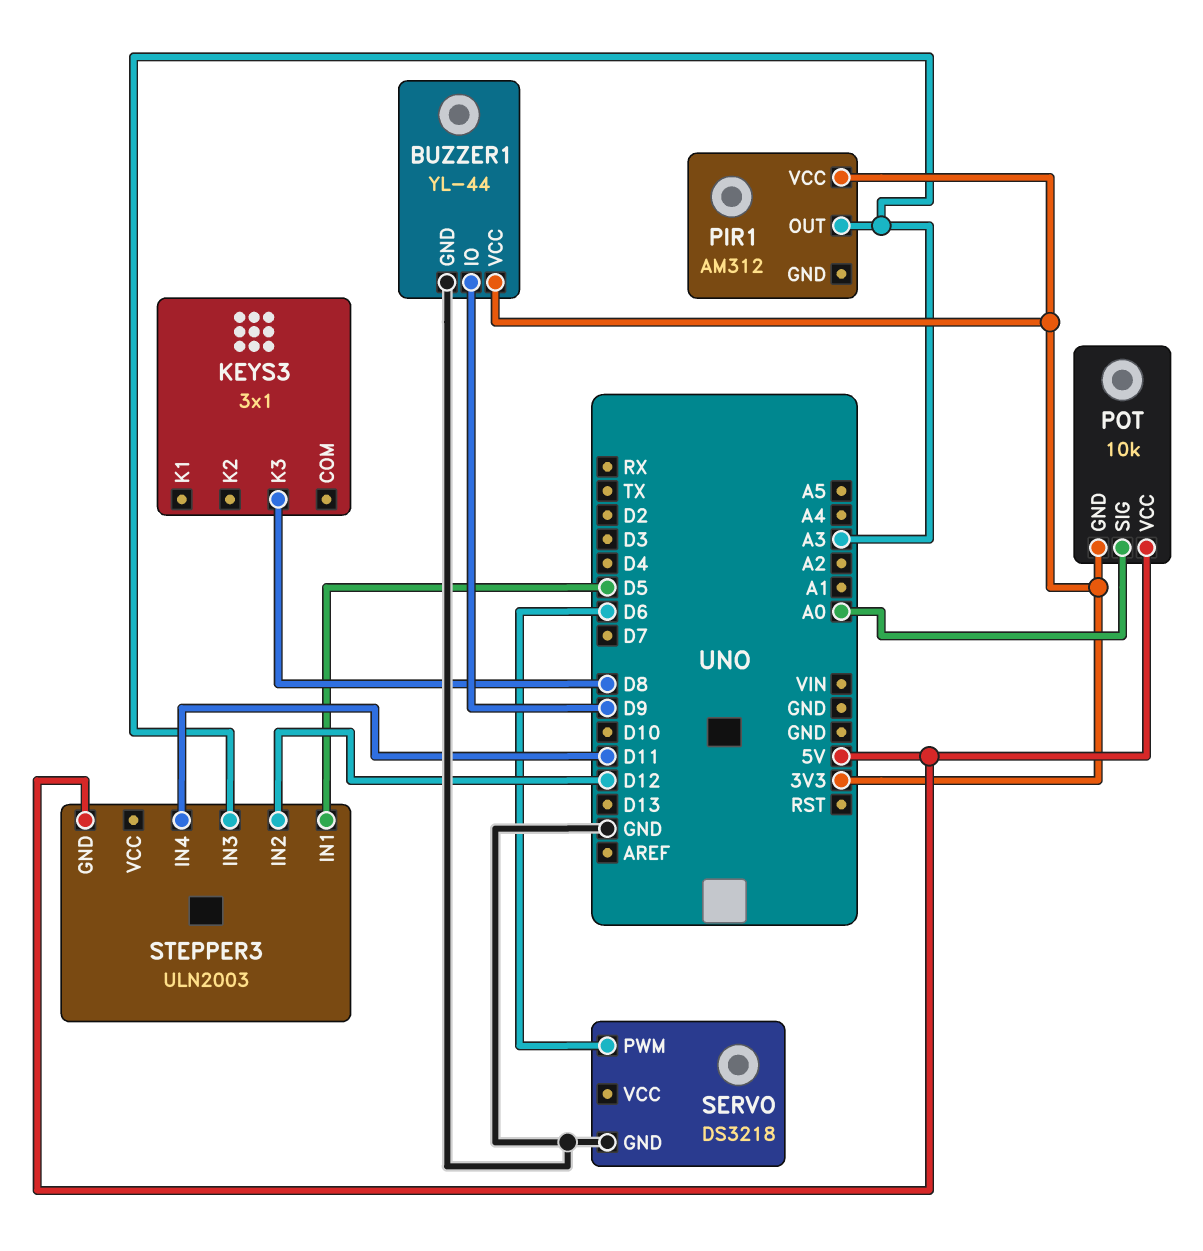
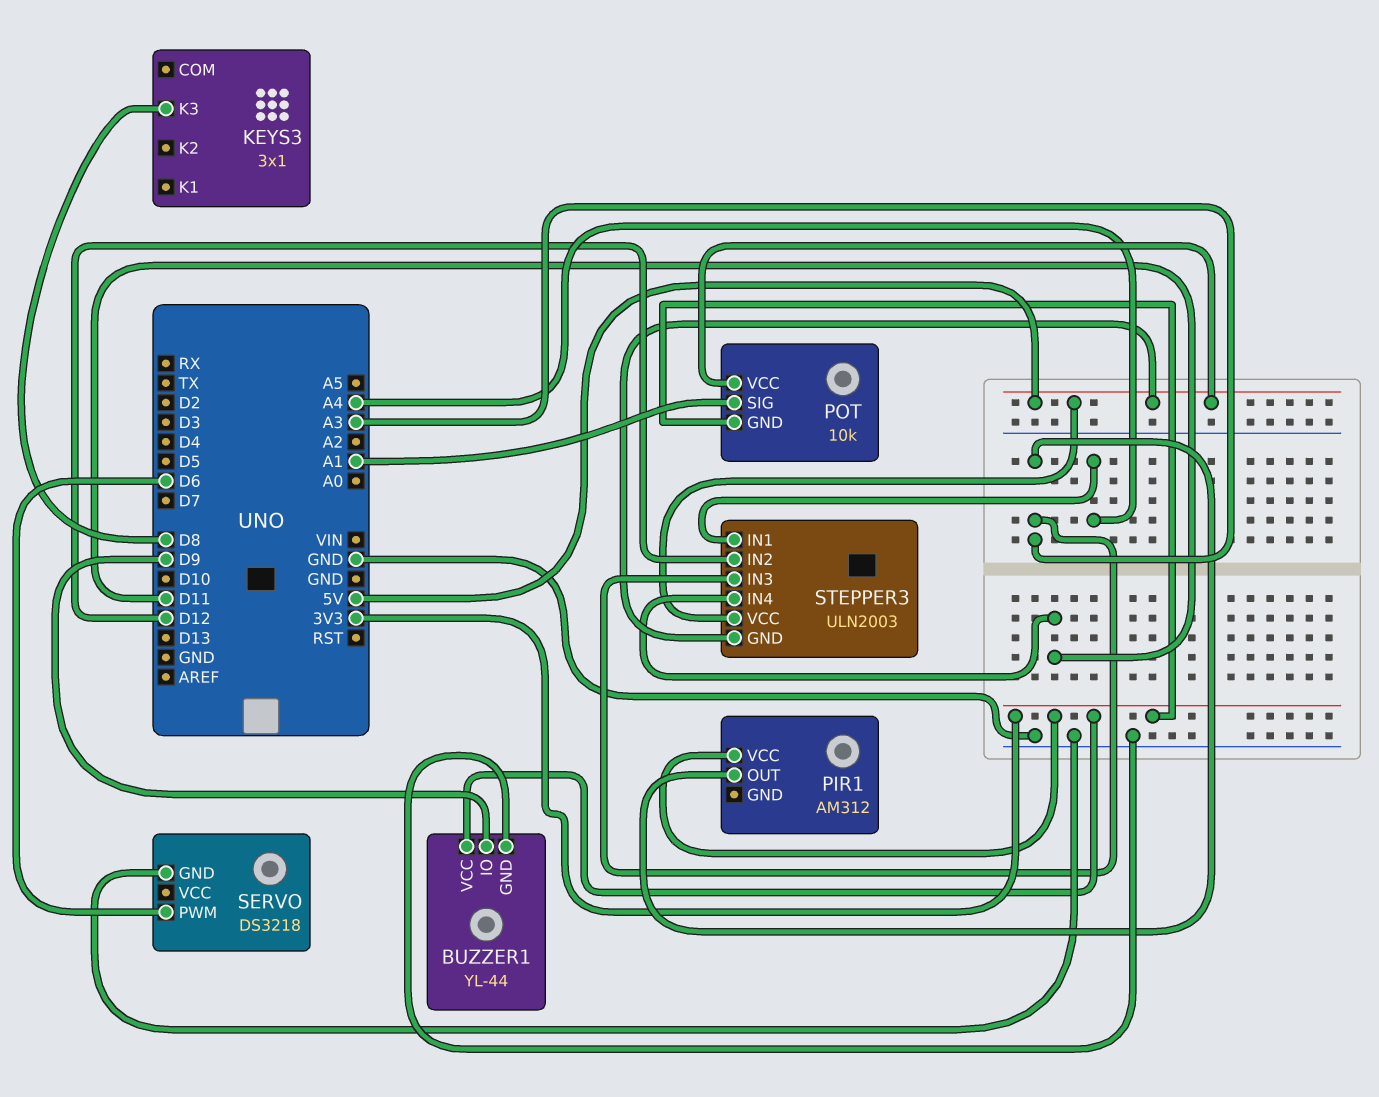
POT pin SIG: A0 -> A1
STEPPER3 pin IN1: D5 -> A4
STEPPER3 pin VCC: none -> 5V

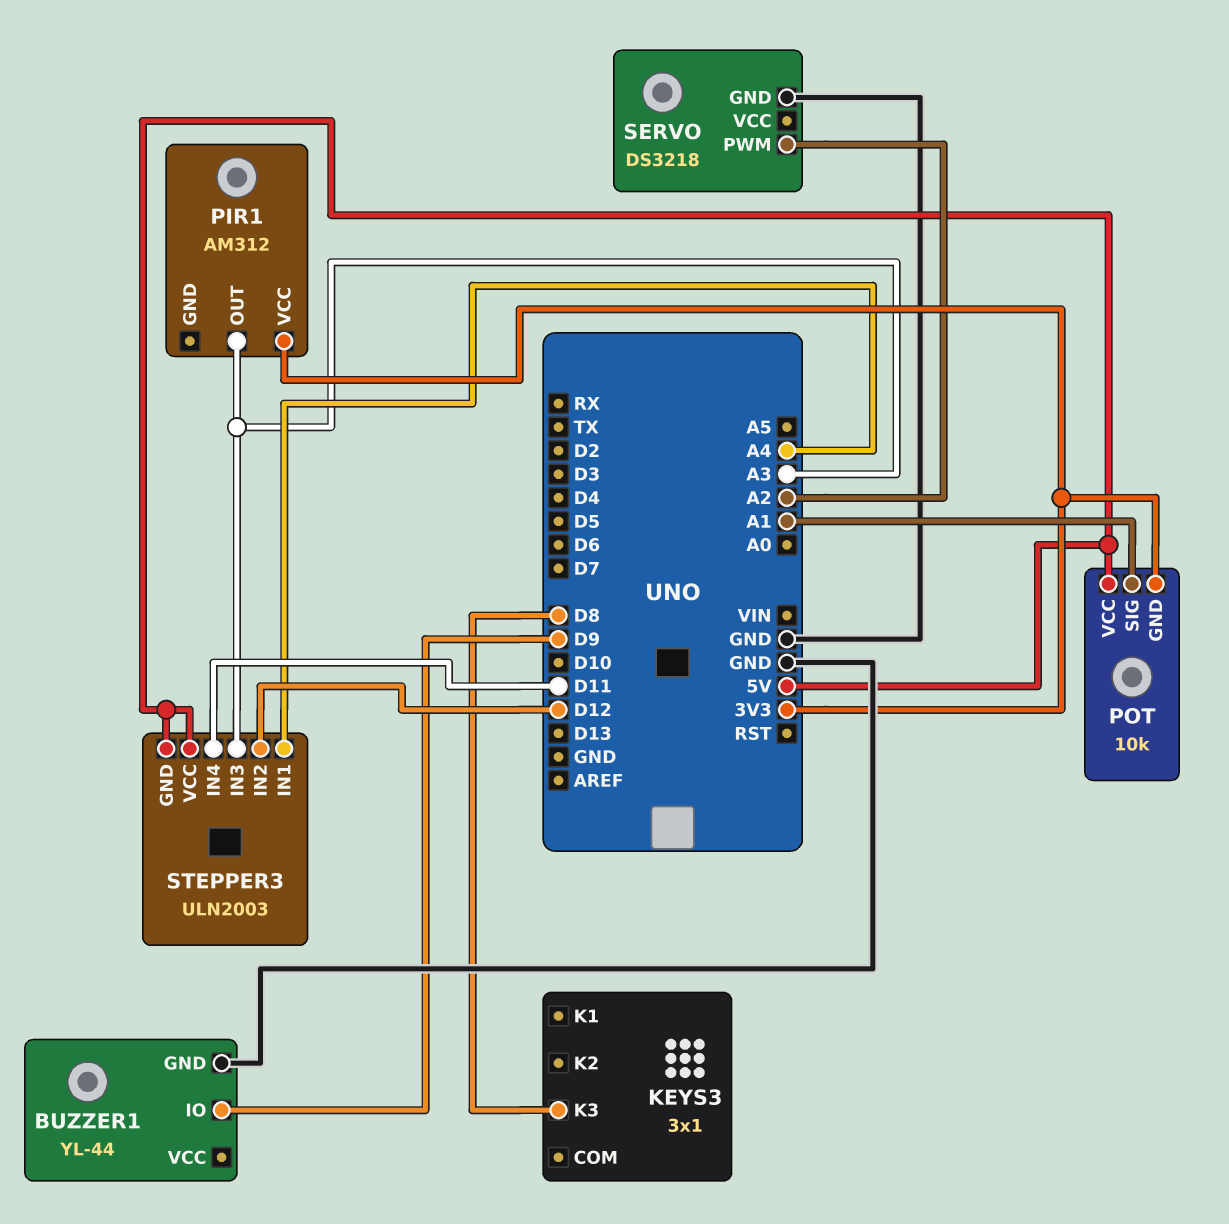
BUZZER1 pin VCC: 3V3 -> none
SERVO pin PWM: D6 -> A2

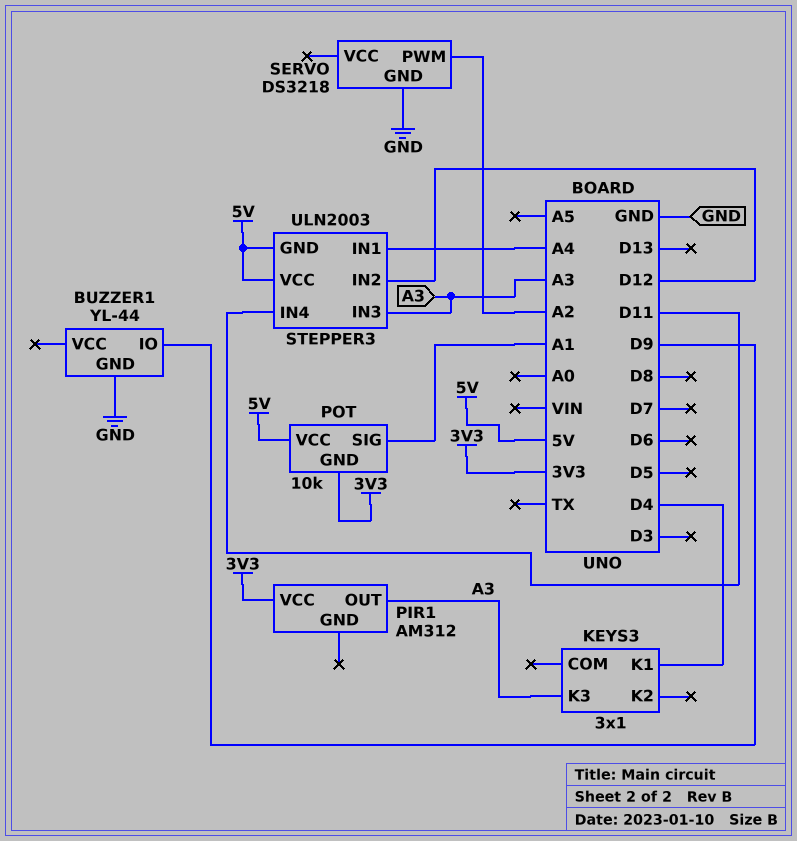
KEYS3 pin K1: none -> D4
KEYS3 pin K3: D8 -> A3

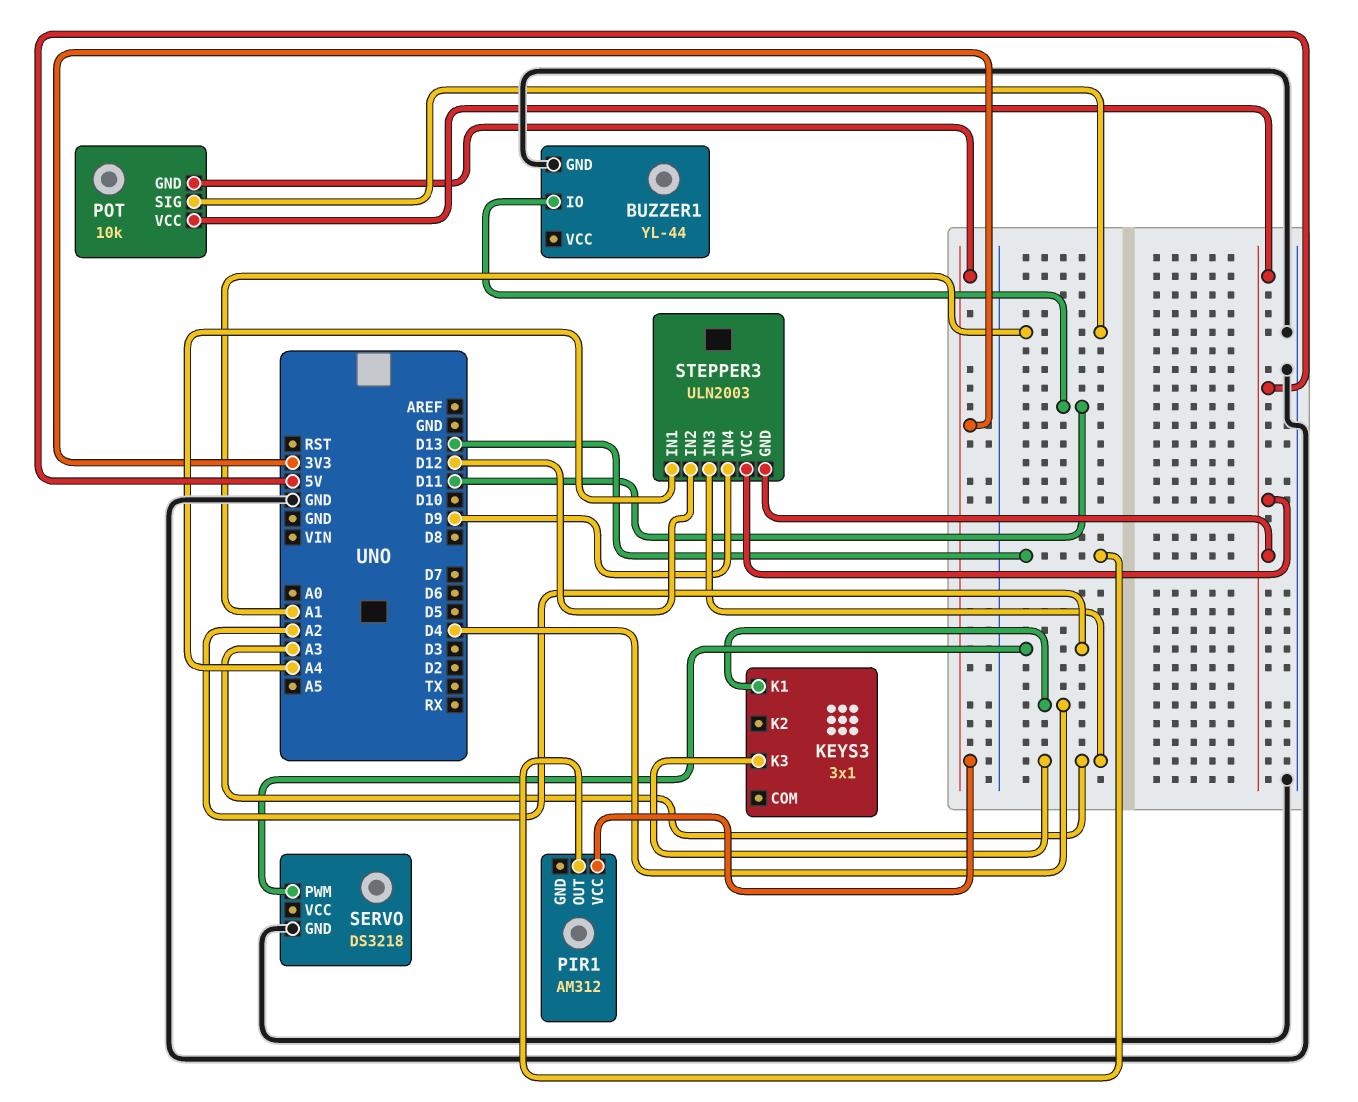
BUZZER1 pin IO: D9 -> D11
PIR1 pin OUT: A3 -> D13
STEPPER3 pin IN4: D11 -> D9

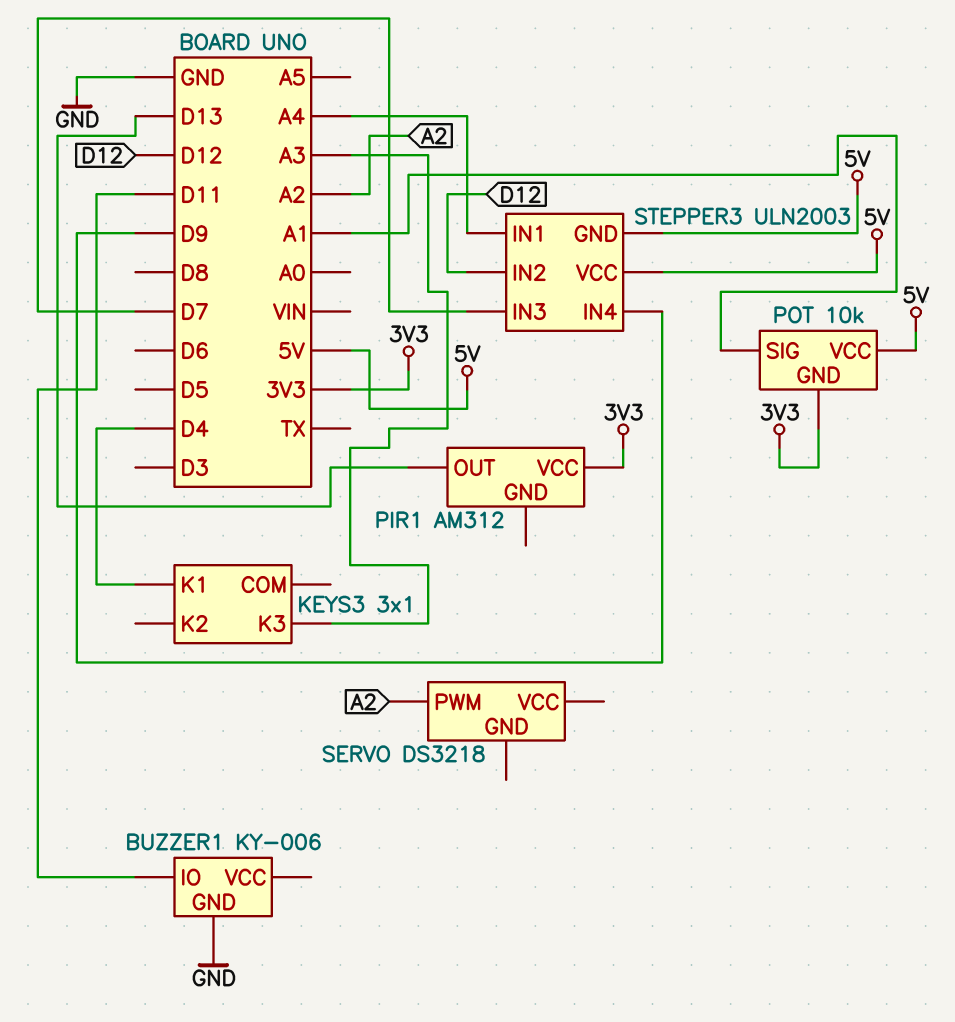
BUZZER1: YL-44 -> KY-006
SERVO pin GND: GND -> none
STEPPER3 pin IN3: A3 -> D7

